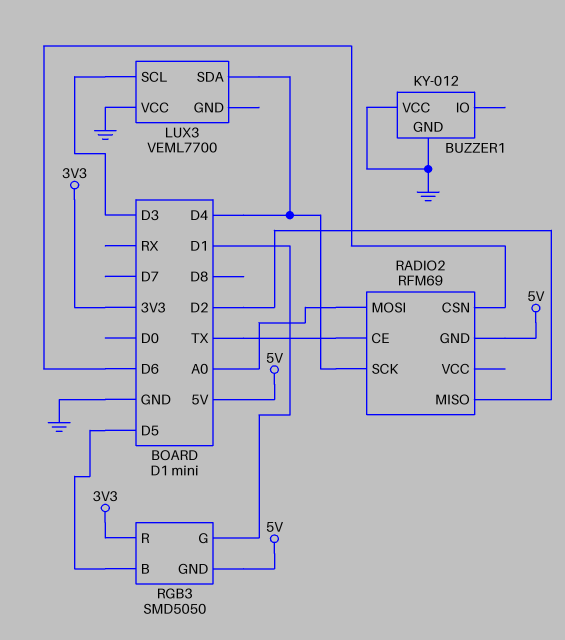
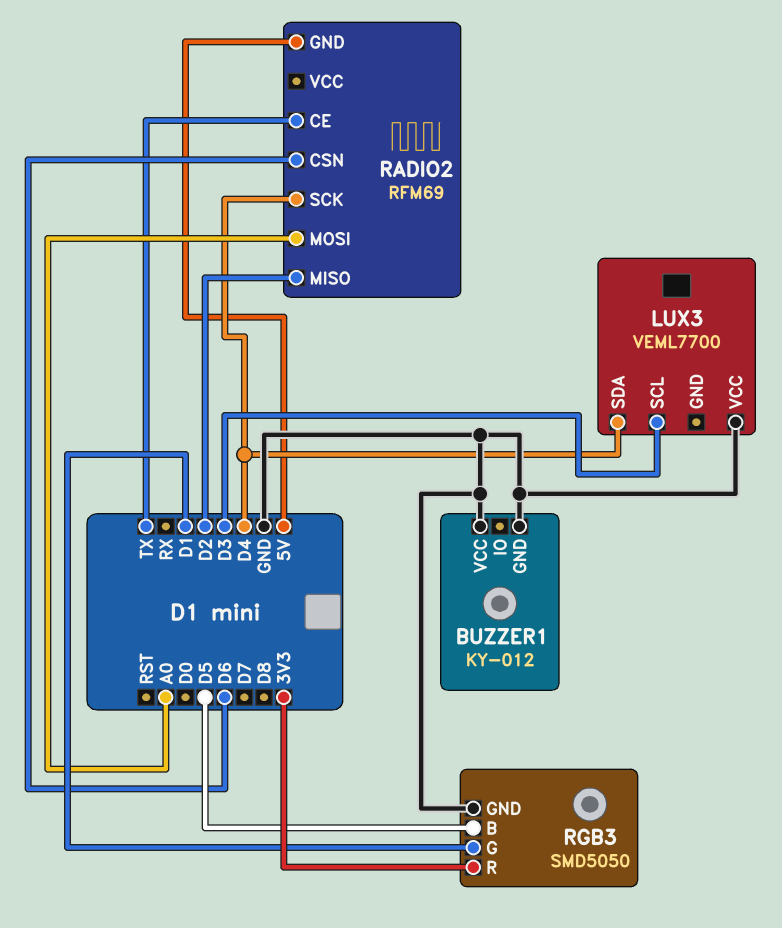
RGB3 pin GND: 5V -> GND

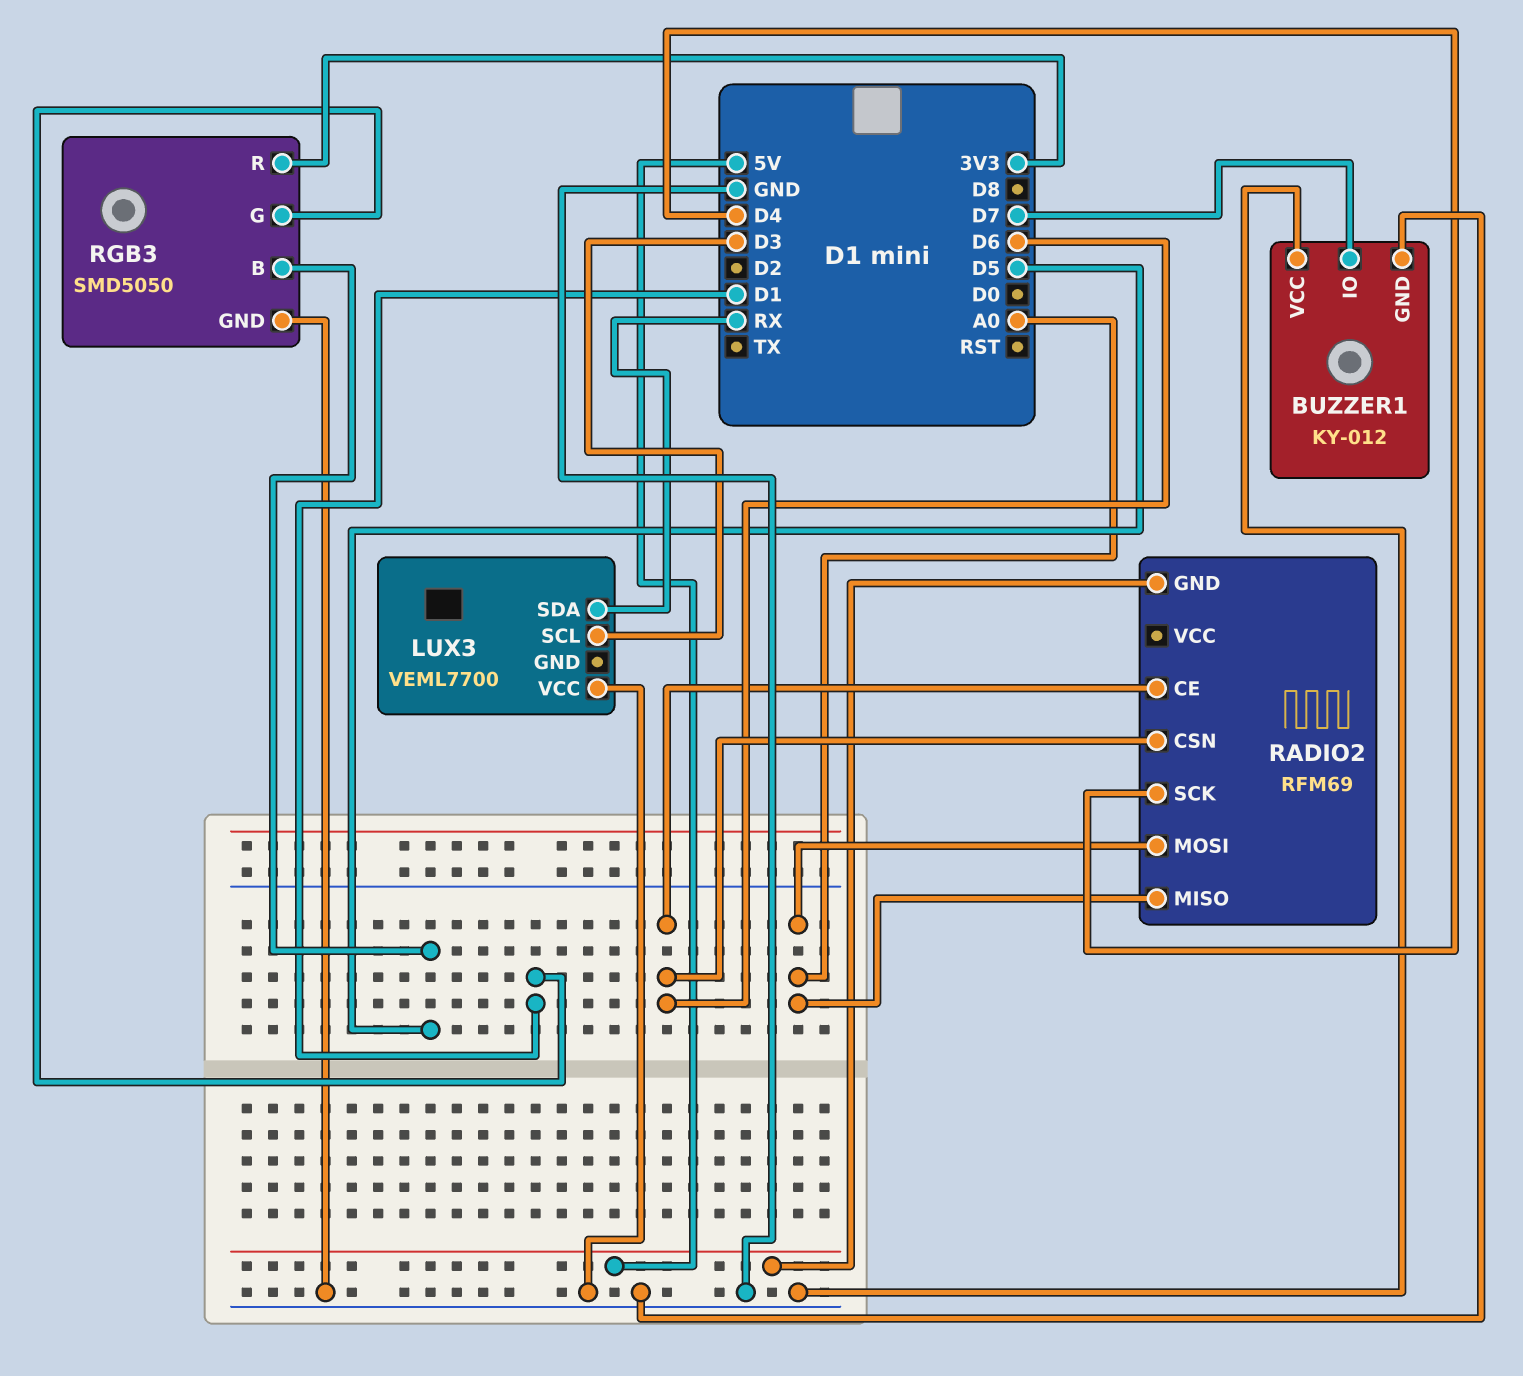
BUZZER1 pin IO: none -> D7
LUX3 pin SDA: D4 -> RX
RADIO2 pin CE: TX -> D6
RADIO2 pin MISO: D2 -> A0

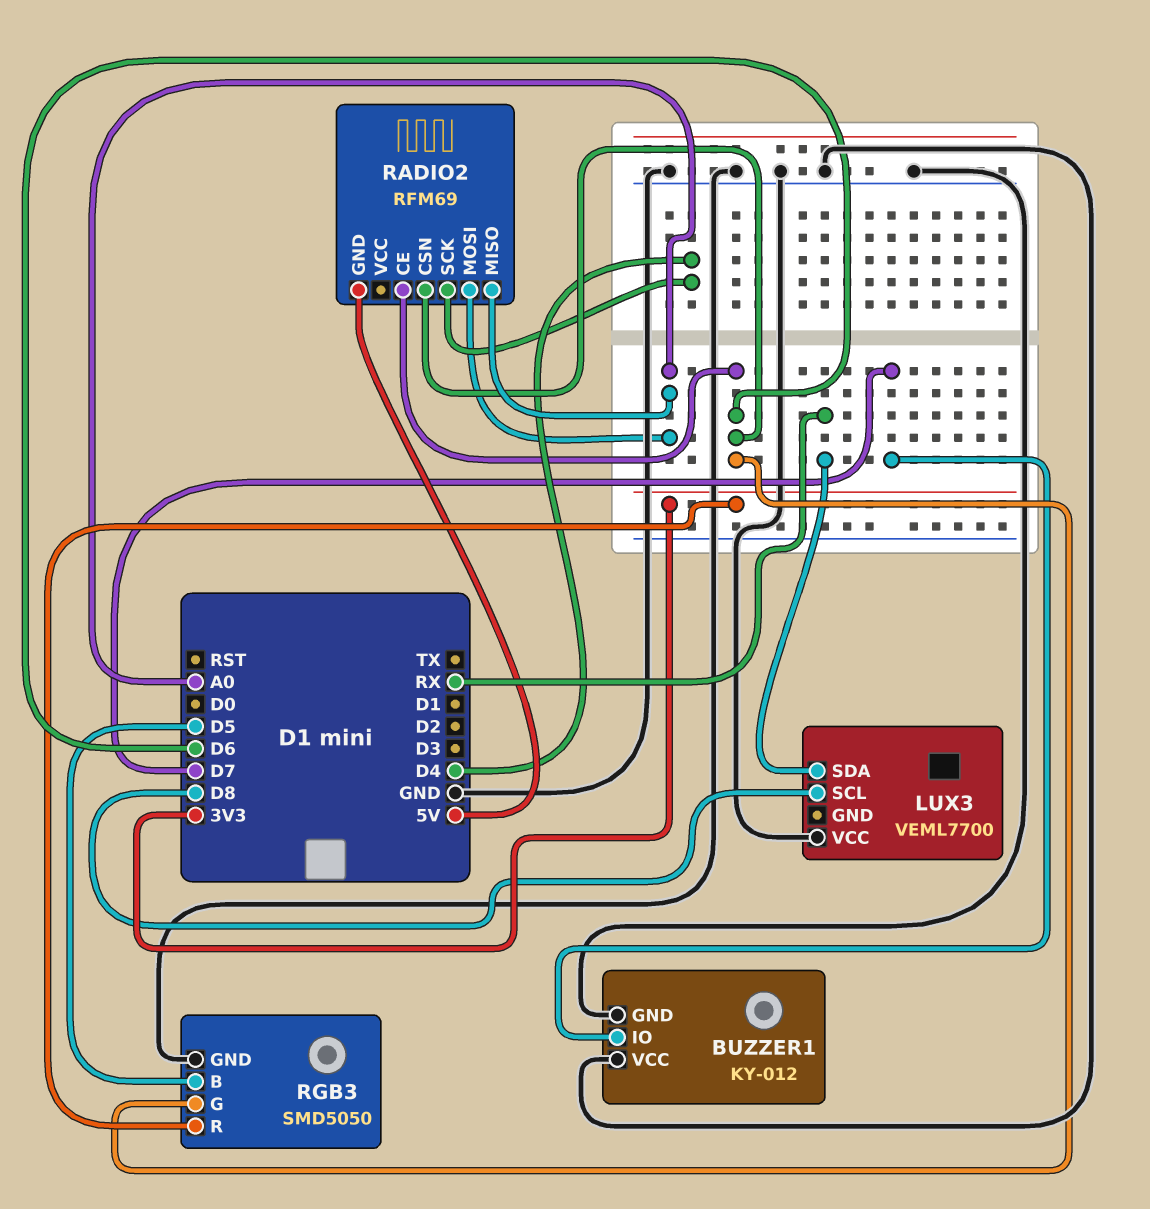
LUX3 pin SCL: D3 -> D8
RGB3 pin G: D1 -> D6

